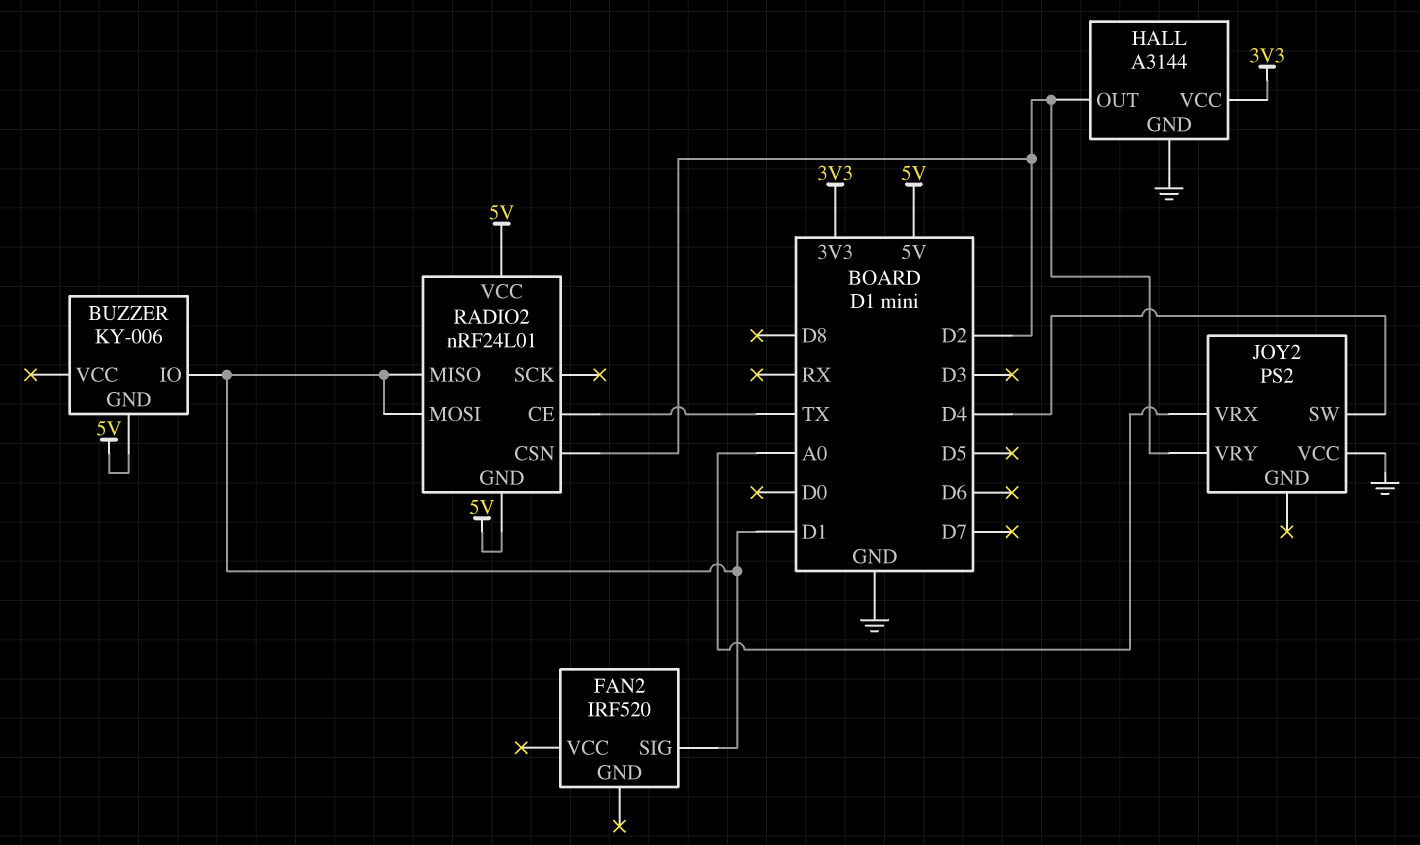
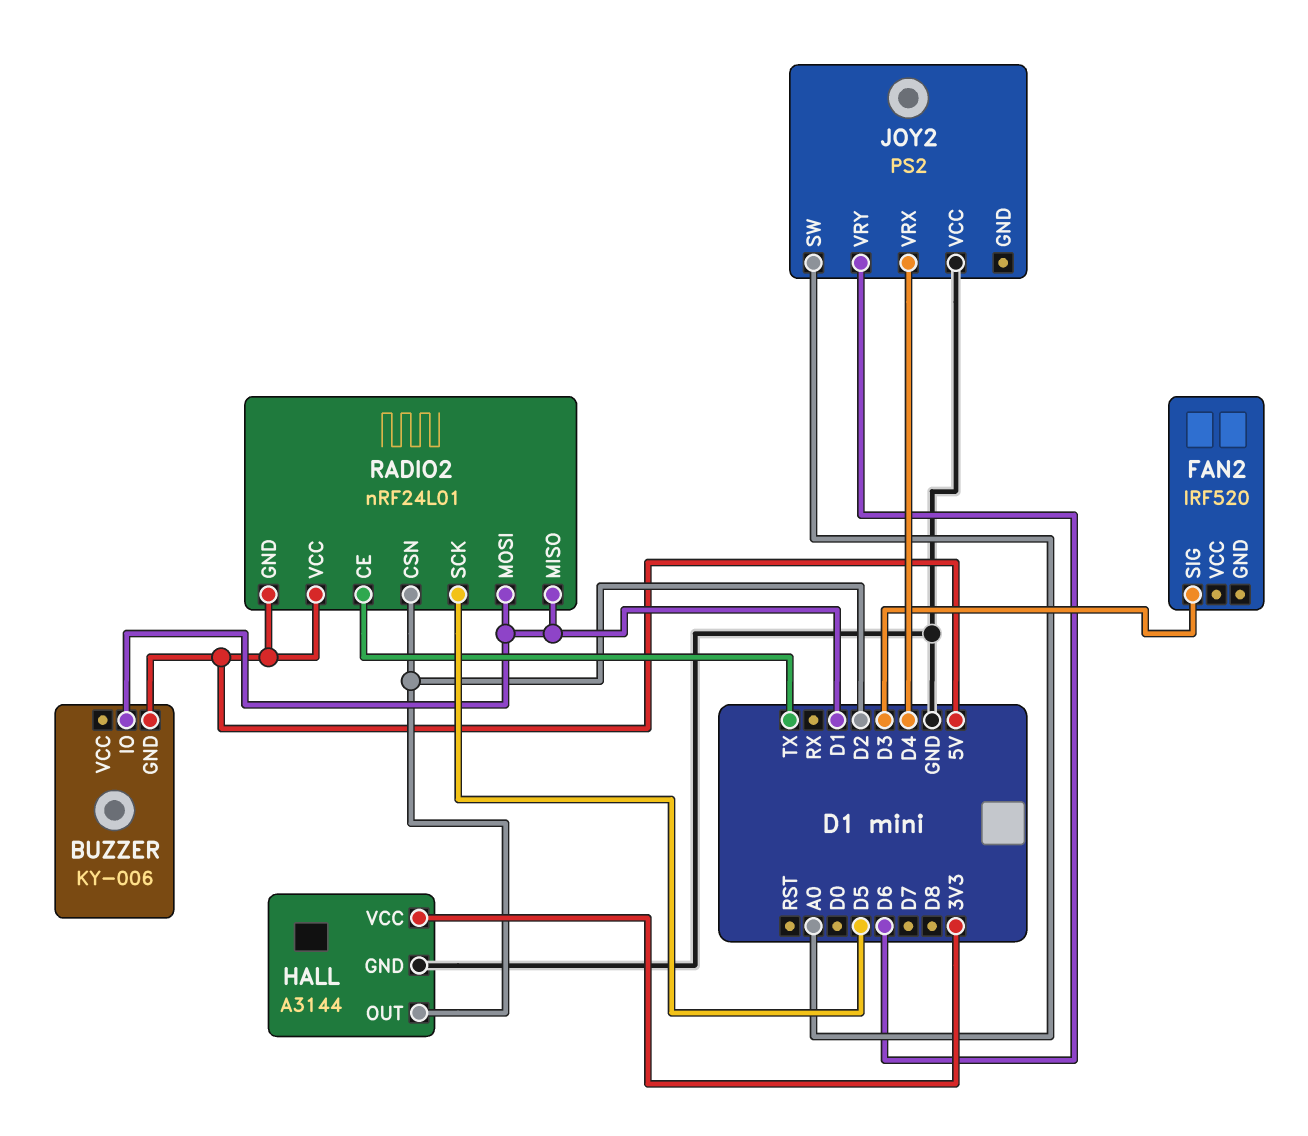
FAN2 pin SIG: D1 -> D3
JOY2 pin SW: D4 -> A0
JOY2 pin VRX: A0 -> D4
JOY2 pin VRY: D2 -> D6
RADIO2 pin SCK: none -> D5

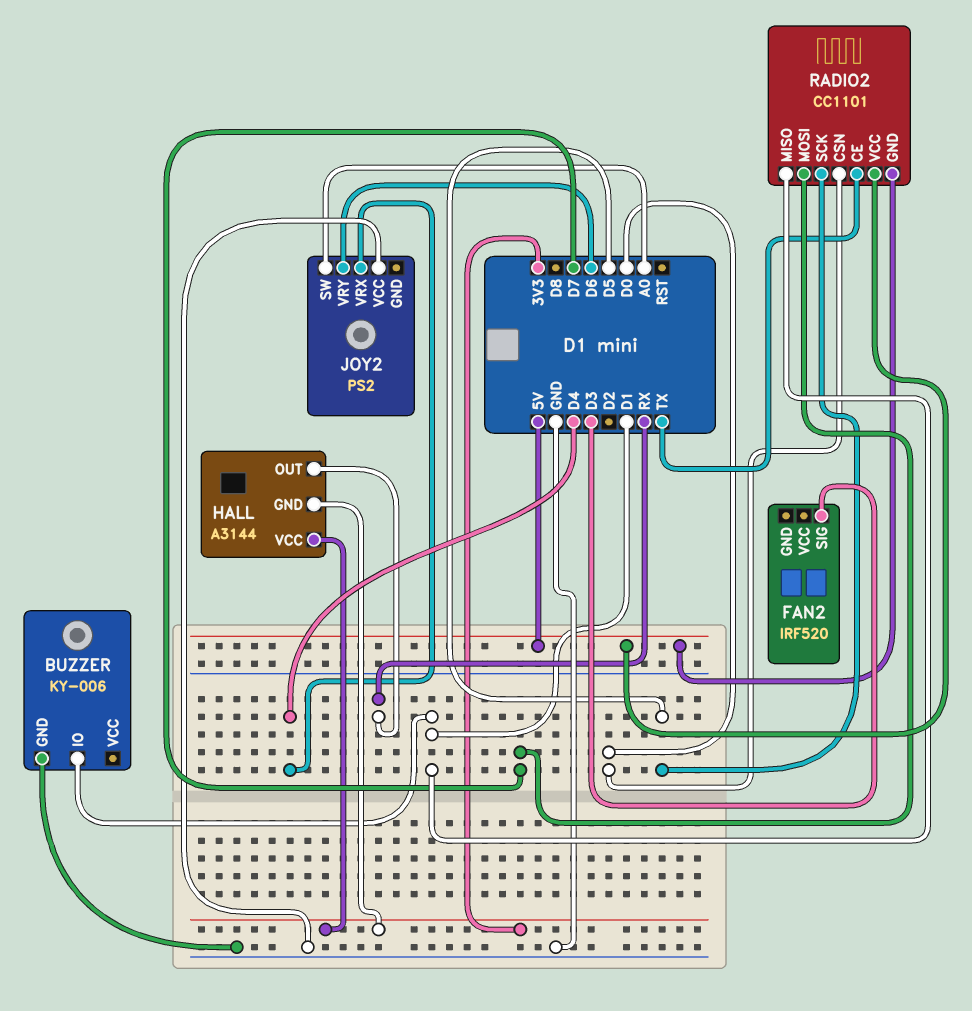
BUZZER pin GND: 5V -> GND
HALL pin GND: GND -> 3V3
HALL pin OUT: D2 -> RX
RADIO2: nRF24L01 -> CC1101
RADIO2 pin CSN: D2 -> D0
RADIO2 pin MOSI: D1 -> D7

